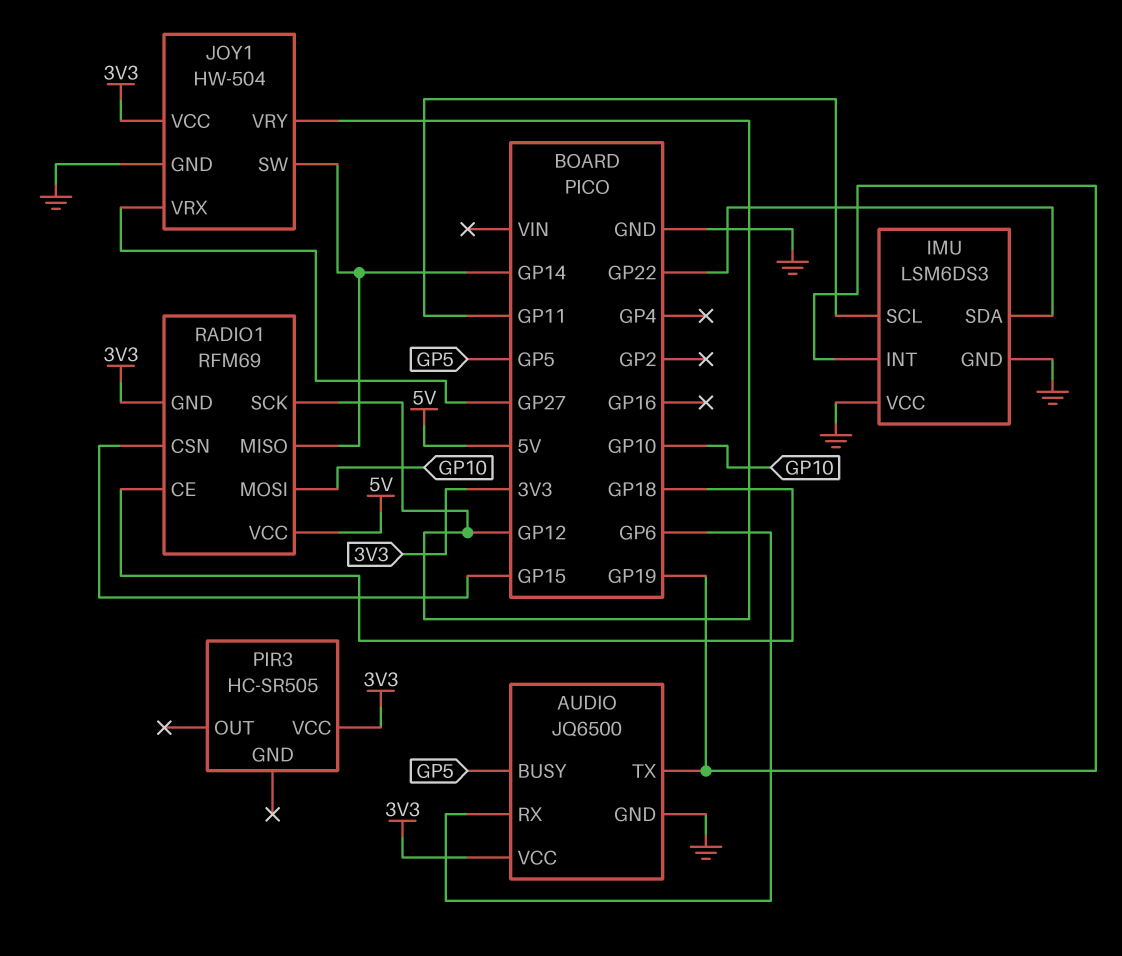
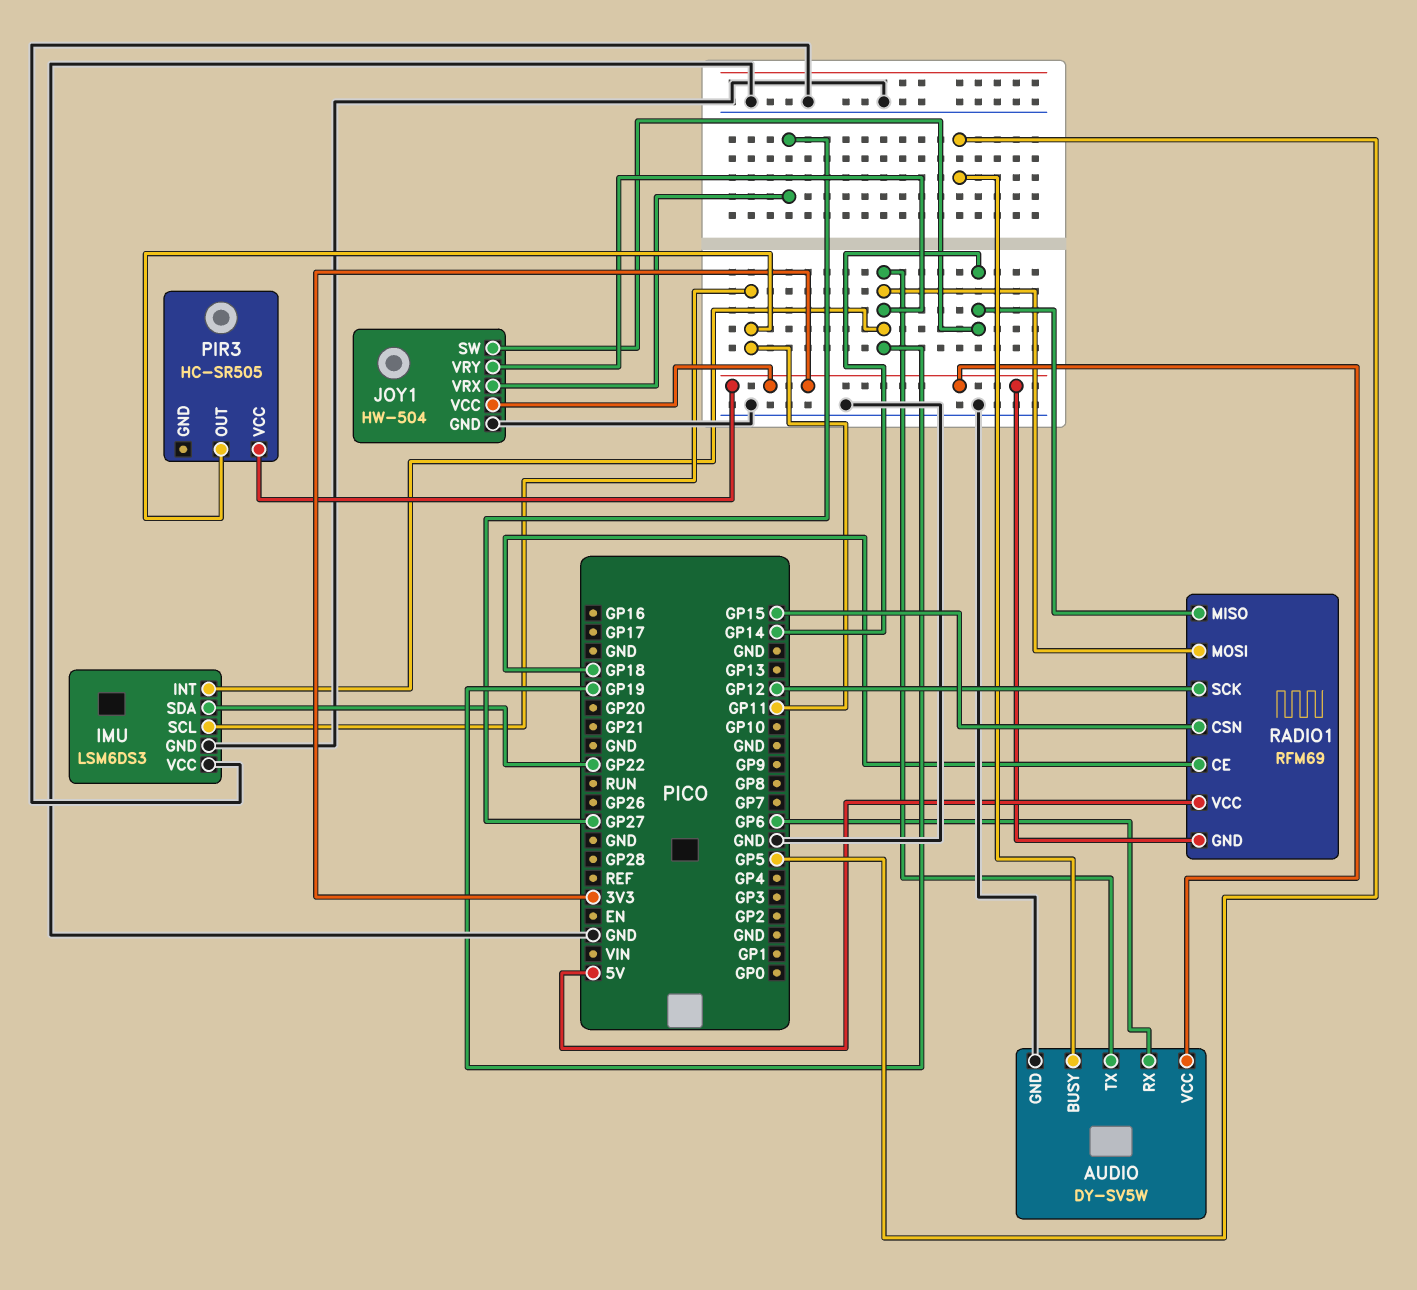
AUDIO: JQ6500 -> DY-SV5W
JOY1 pin VRY: GP12 -> GP19
PIR3 pin OUT: none -> GP11
RADIO1 pin MOSI: GP10 -> GP19

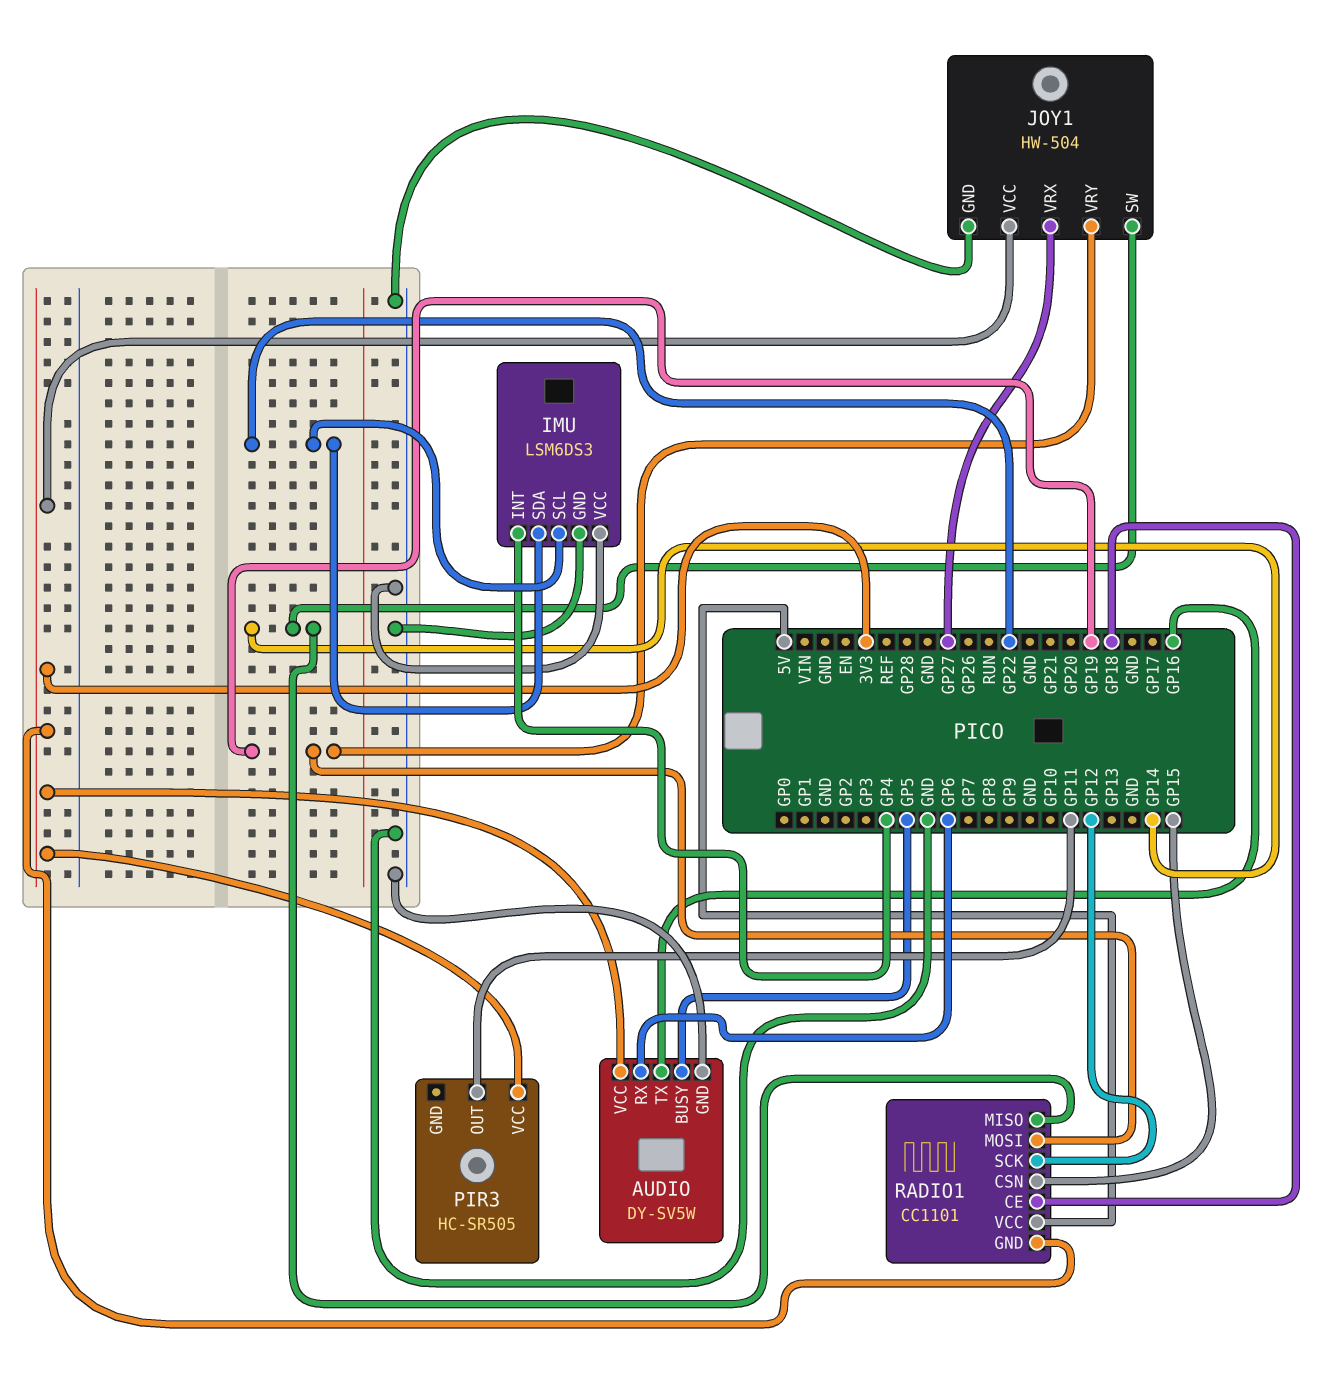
AUDIO pin TX: GP19 -> GP16
IMU pin INT: GP19 -> GP4
IMU pin SCL: GP11 -> GP22
RADIO1: RFM69 -> CC1101

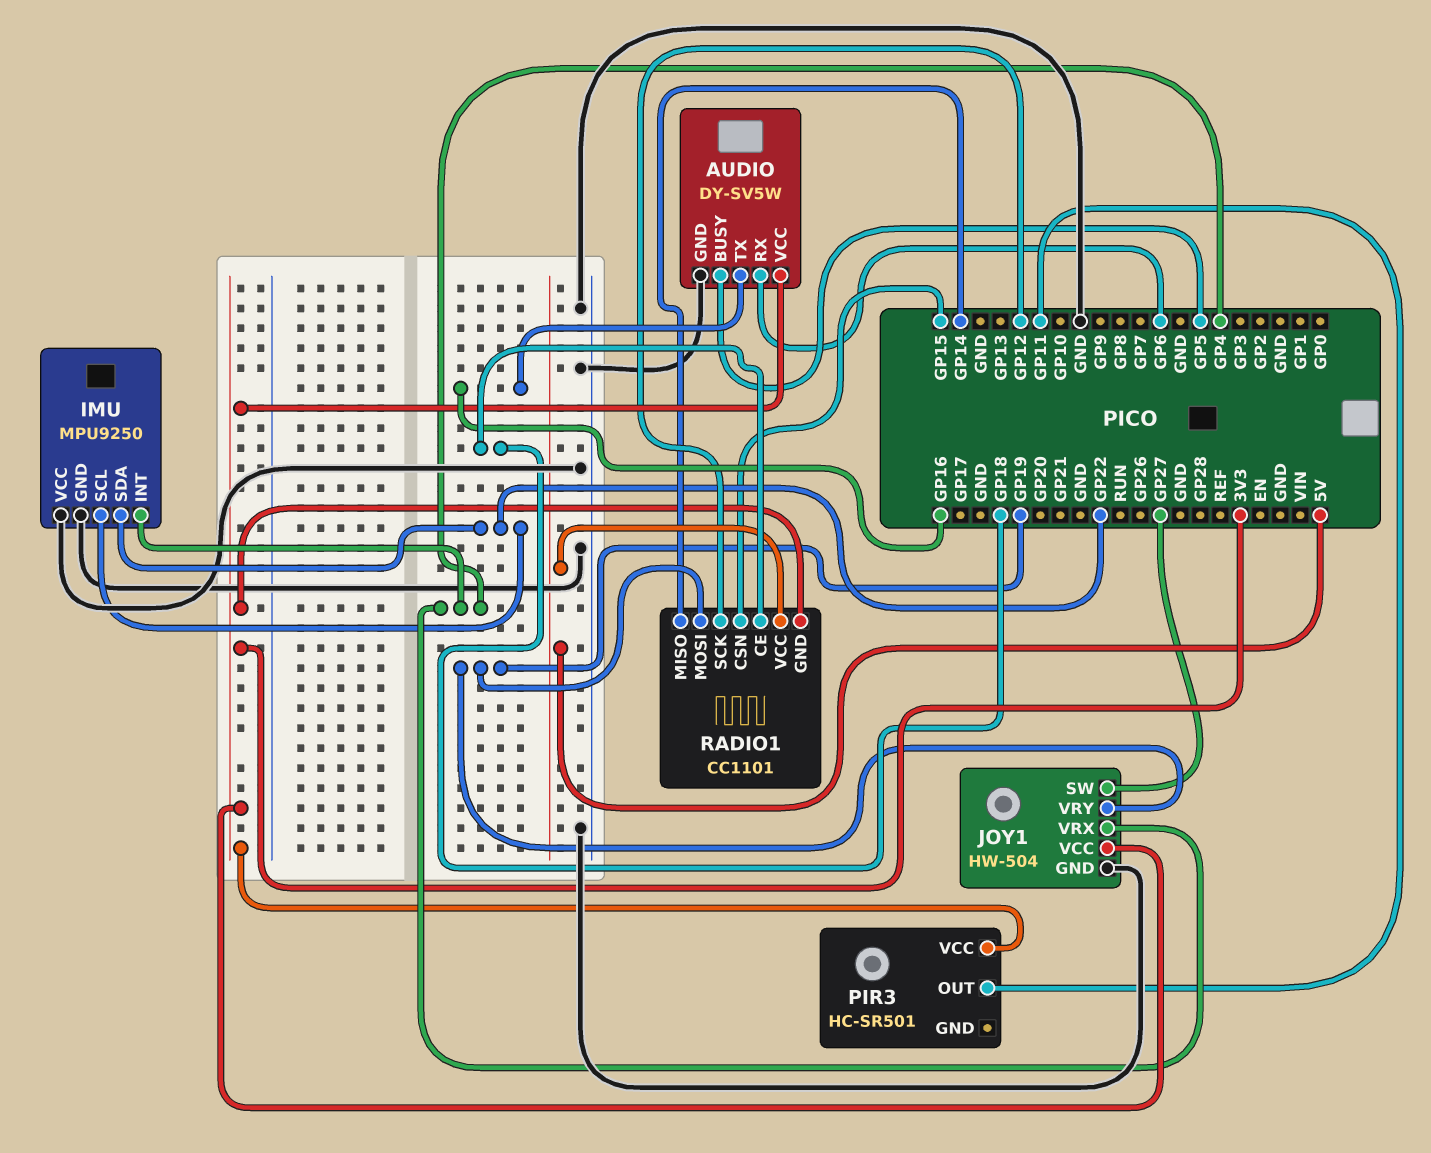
IMU: LSM6DS3 -> MPU9250
JOY1 pin SW: GP14 -> GP27
JOY1 pin VRX: GP27 -> GP4
PIR3: HC-SR505 -> HC-SR501

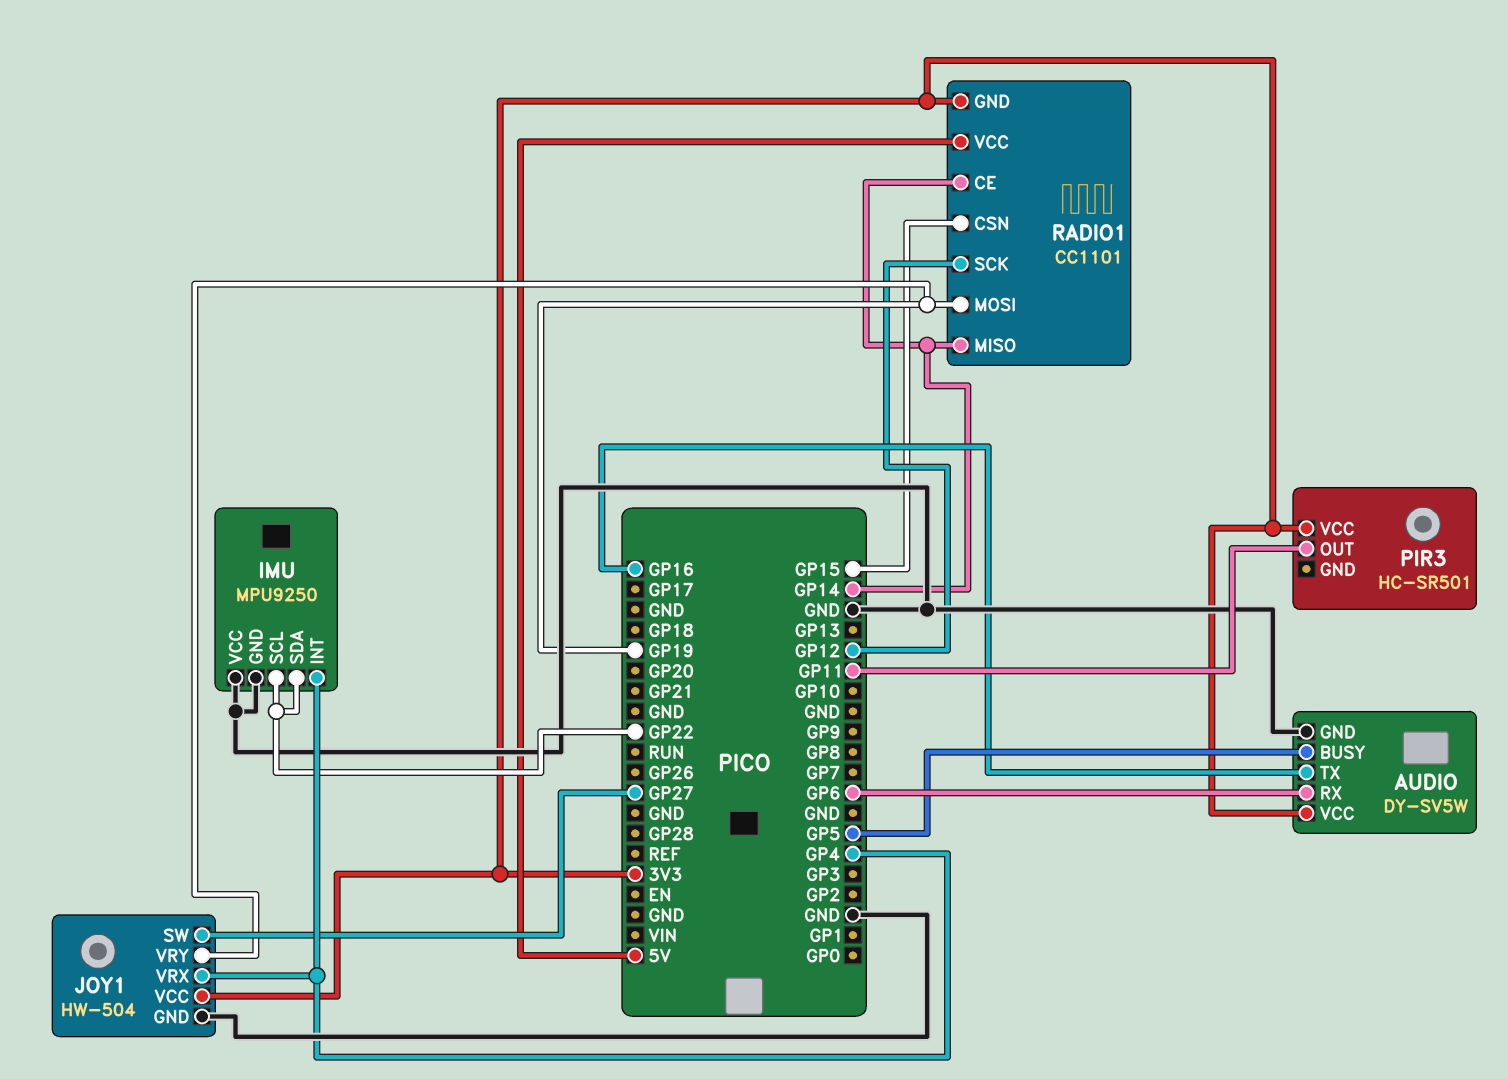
RADIO1 pin CE: GP18 -> GP14

